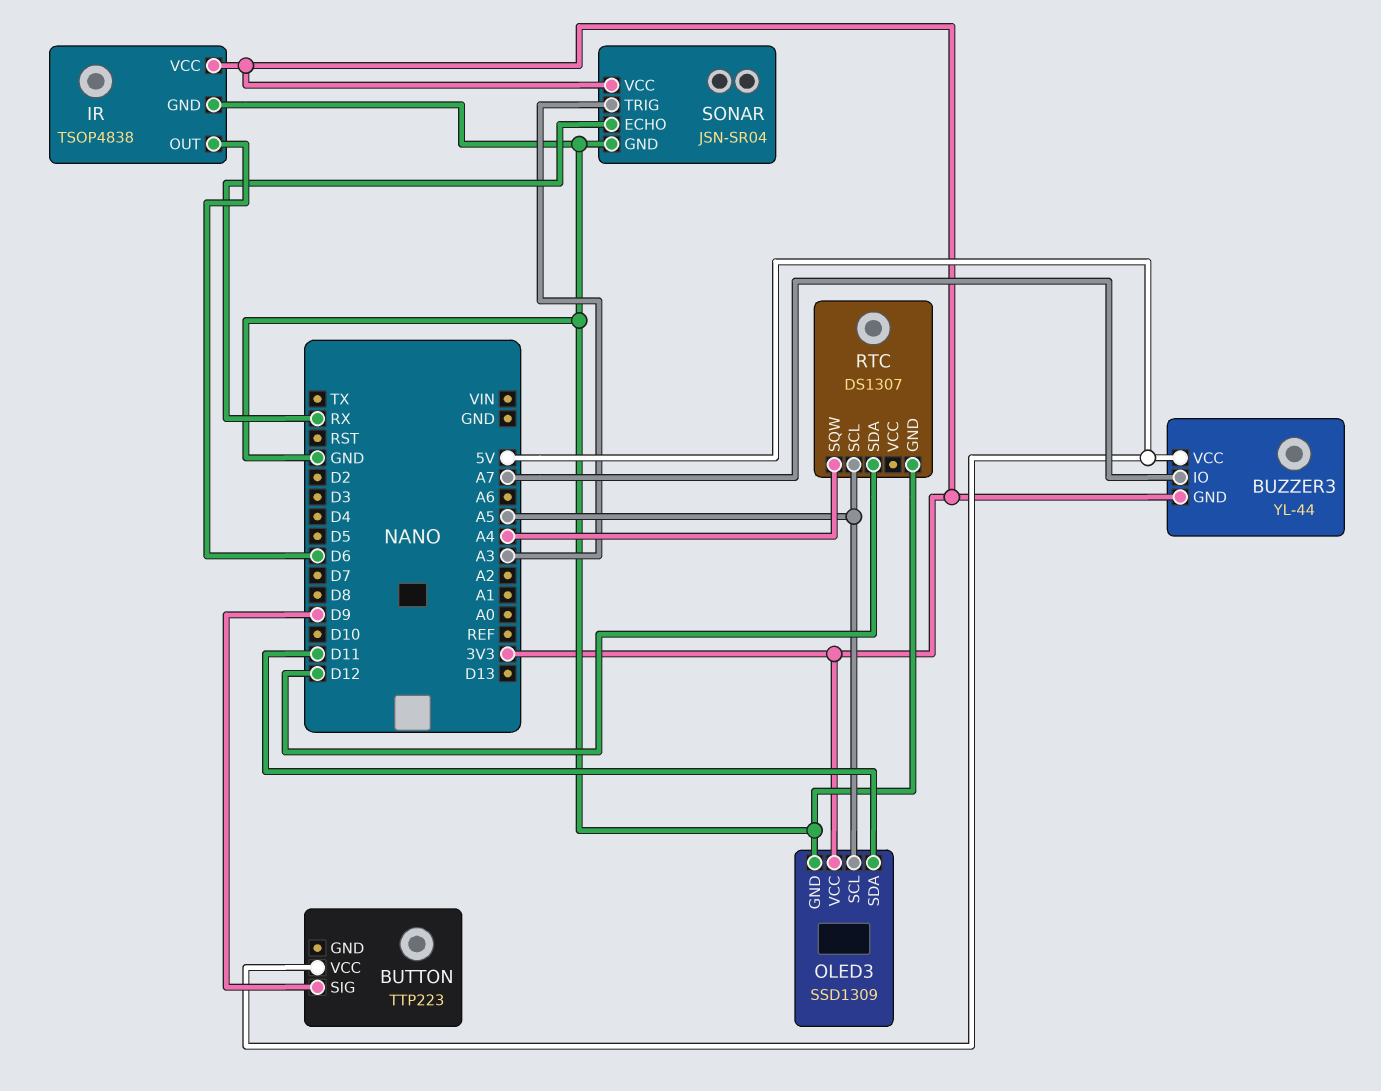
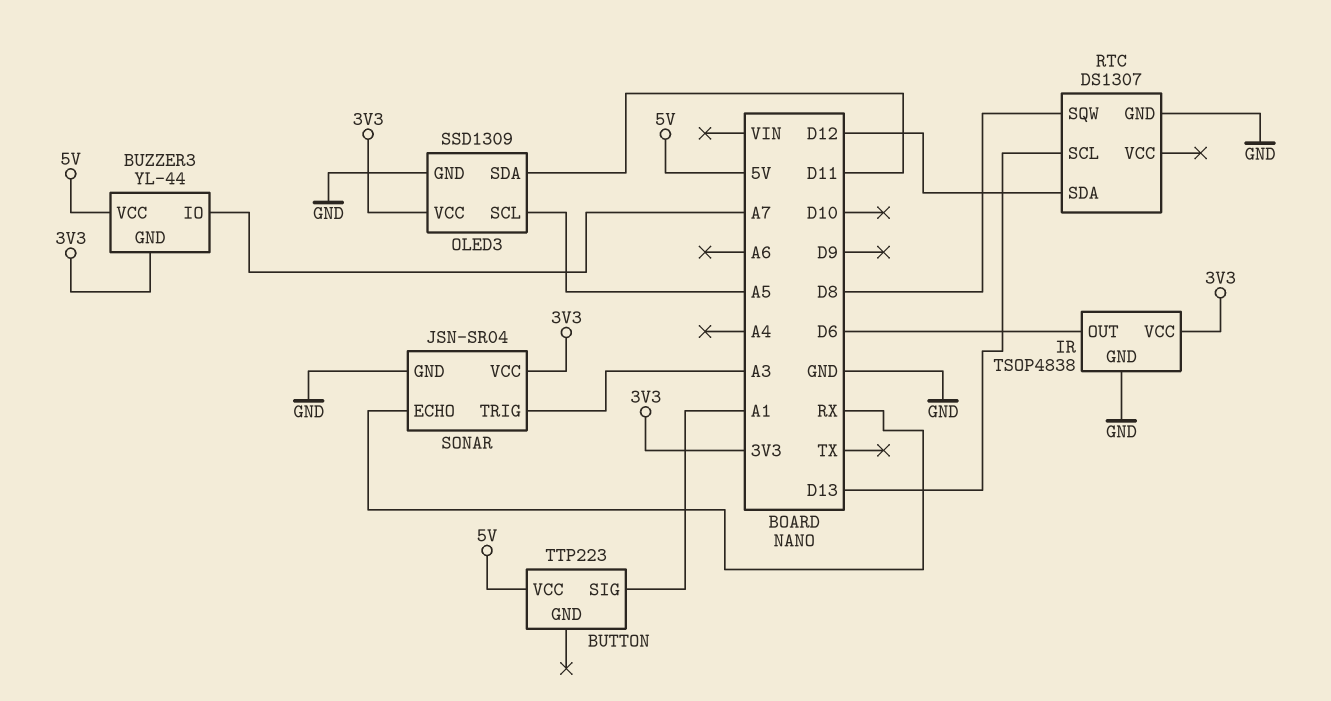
BUTTON pin SIG: D9 -> A1
RTC pin SCL: A5 -> D13
RTC pin SQW: A4 -> D8

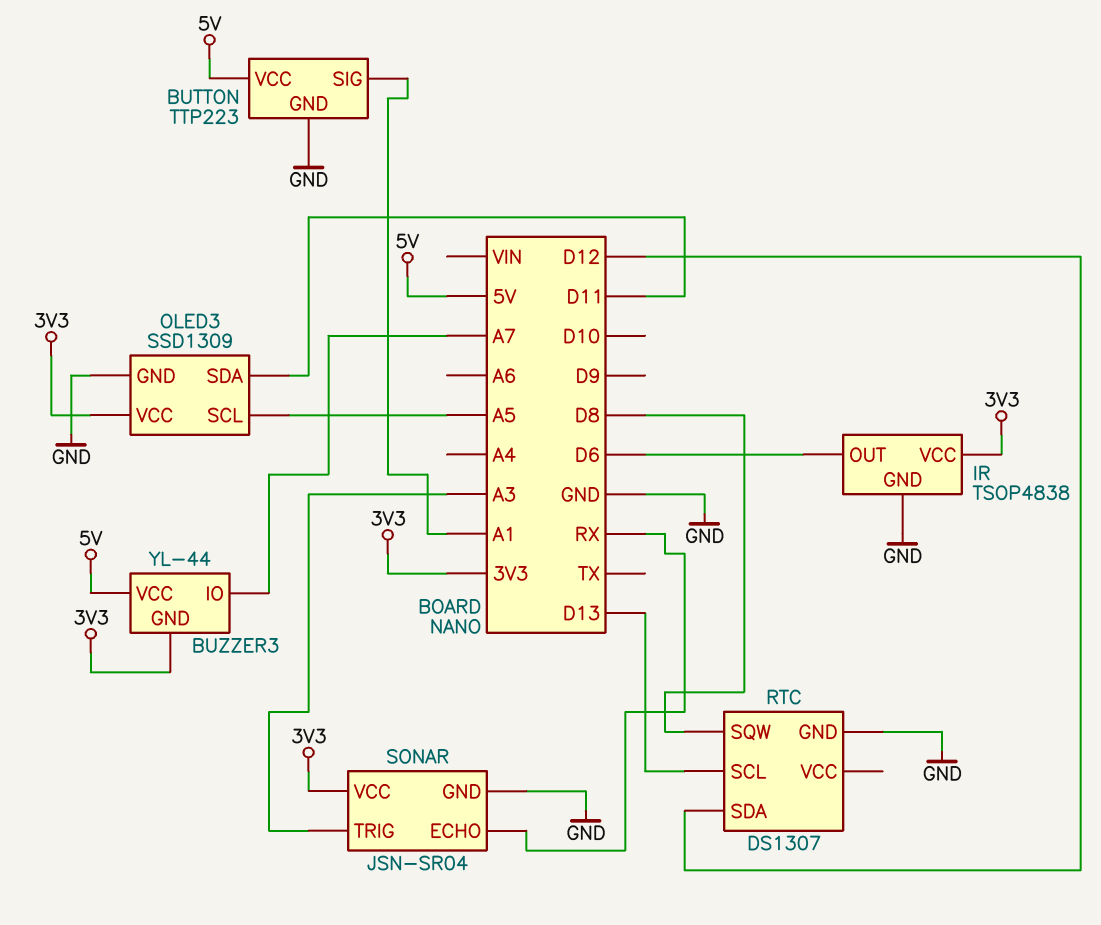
BUTTON pin GND: none -> GND

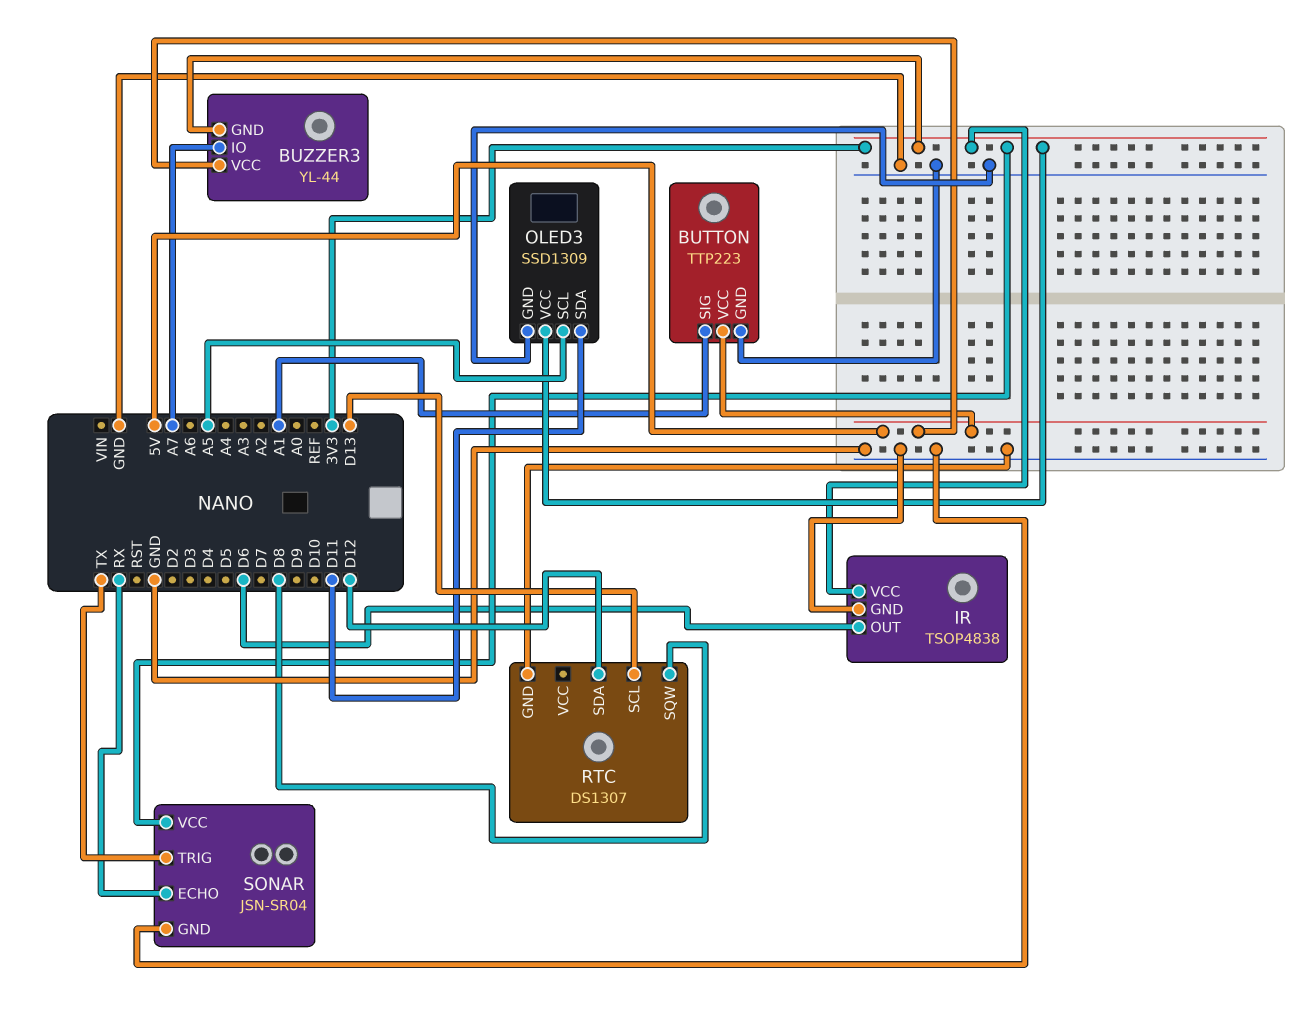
SONAR pin TRIG: A3 -> TX

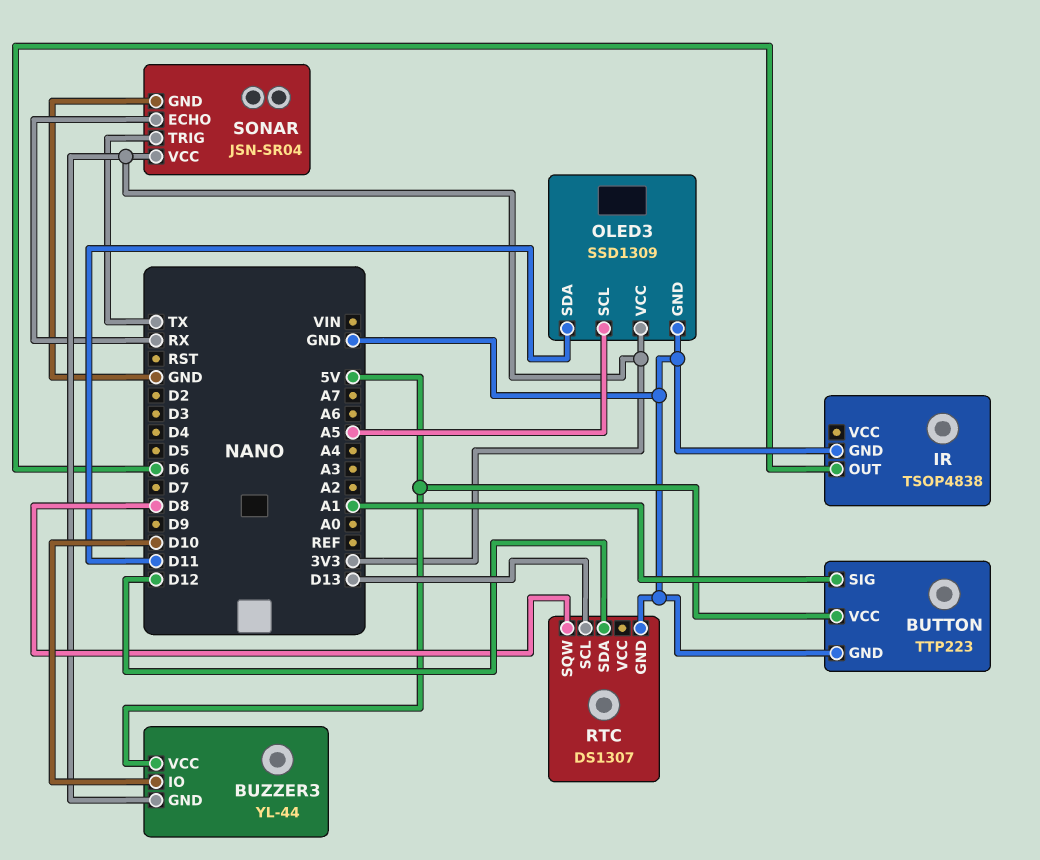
BUZZER3 pin IO: A7 -> D10
IR pin VCC: 3V3 -> none

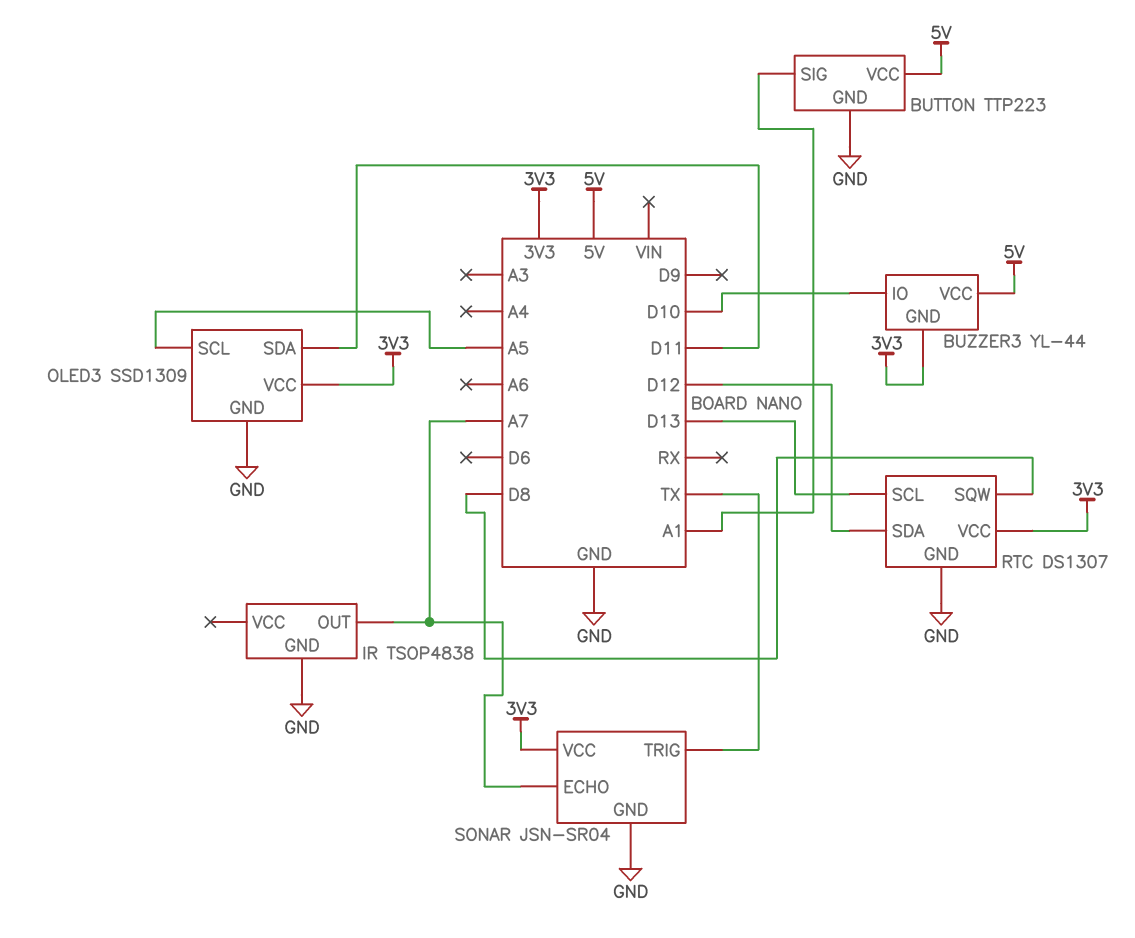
IR pin OUT: D6 -> A7
RTC pin VCC: none -> 3V3
SONAR pin ECHO: RX -> A7

